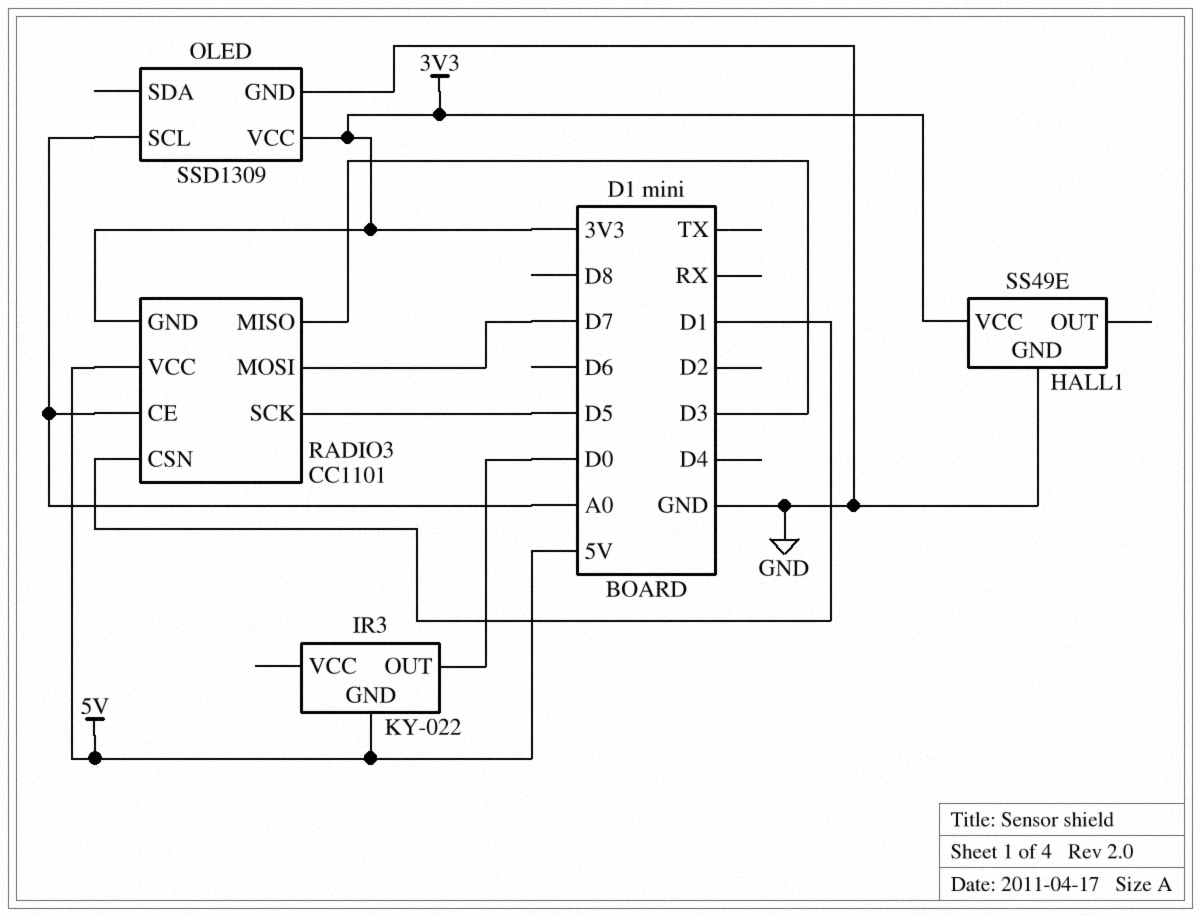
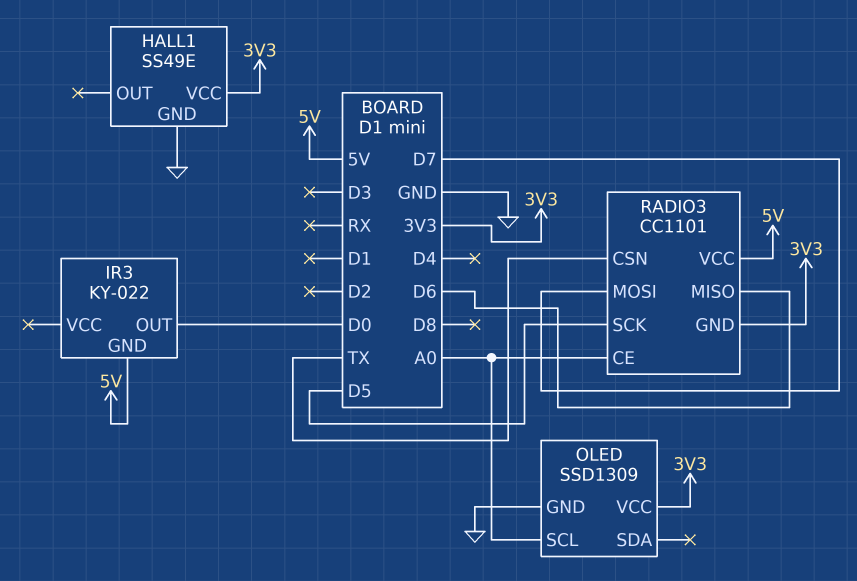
RADIO3 pin CSN: D1 -> TX
RADIO3 pin MISO: D3 -> D6

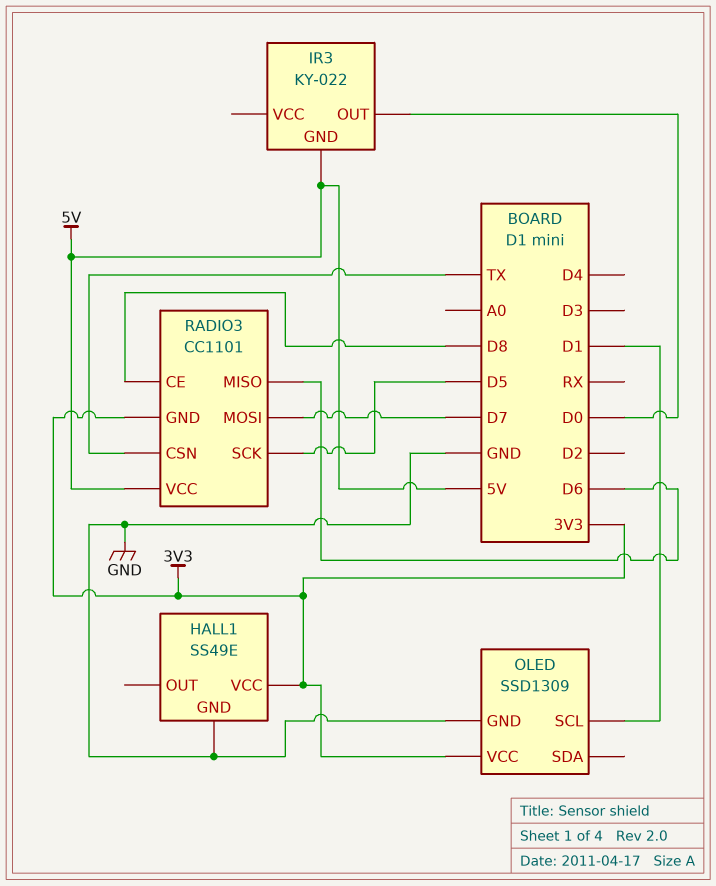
OLED pin SCL: A0 -> D1
RADIO3 pin CE: A0 -> D8

